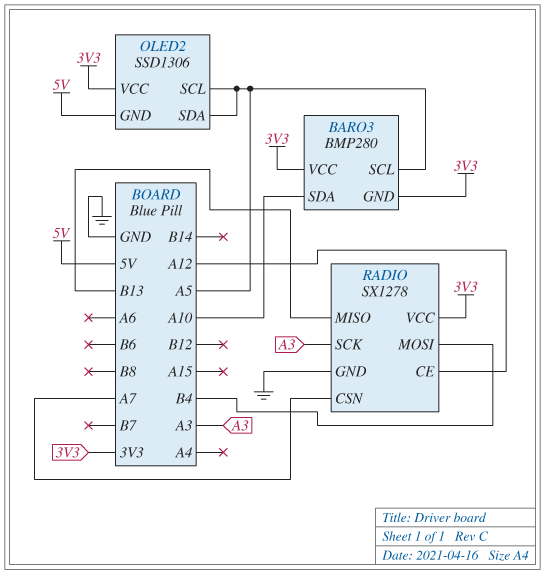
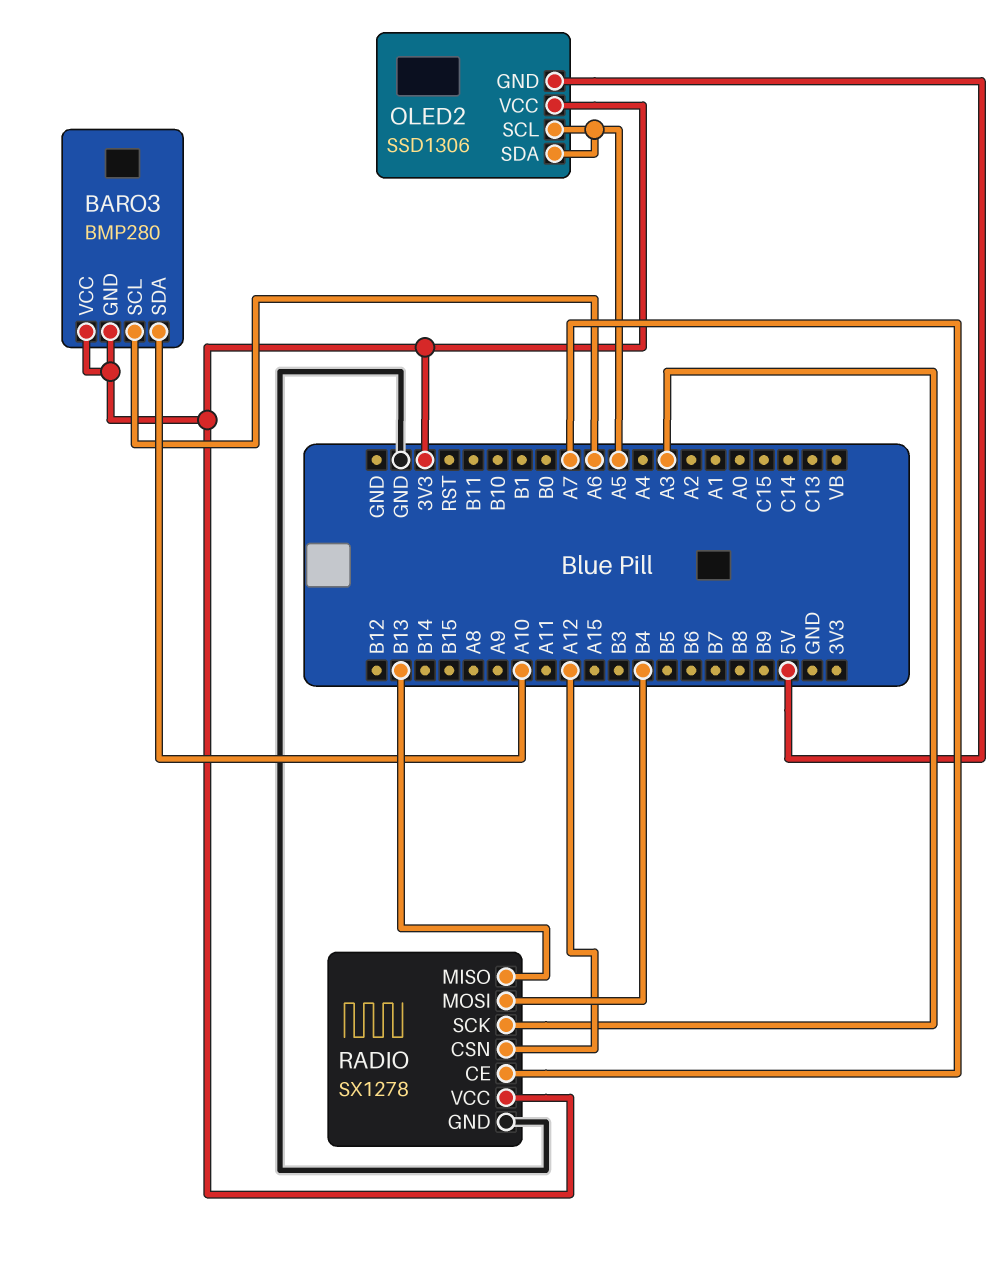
BARO3 pin SCL: A5 -> A6
RADIO pin CE: A12 -> A7
RADIO pin CSN: A7 -> A12

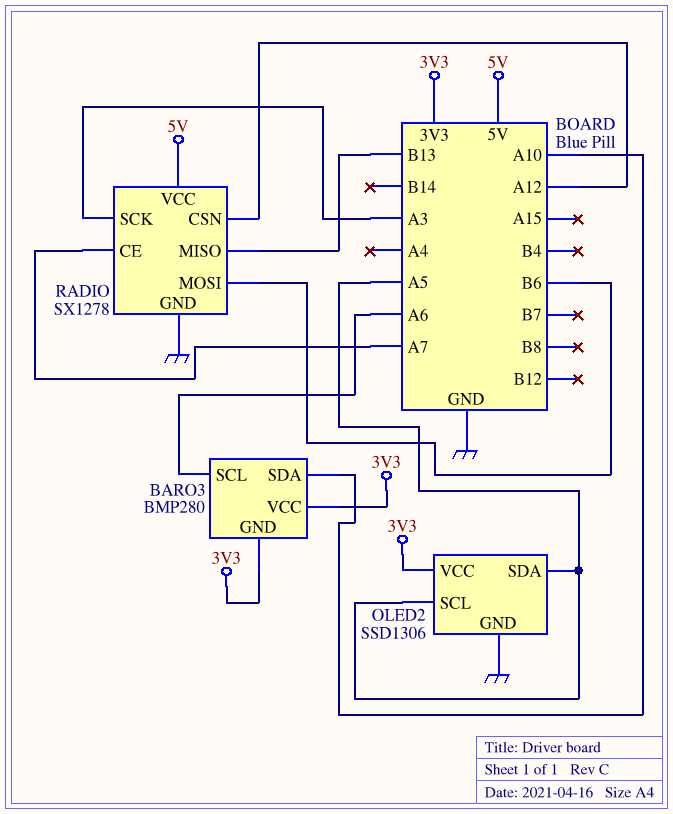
OLED2 pin GND: 5V -> GND
RADIO pin MOSI: B4 -> B6
RADIO pin VCC: 3V3 -> 5V

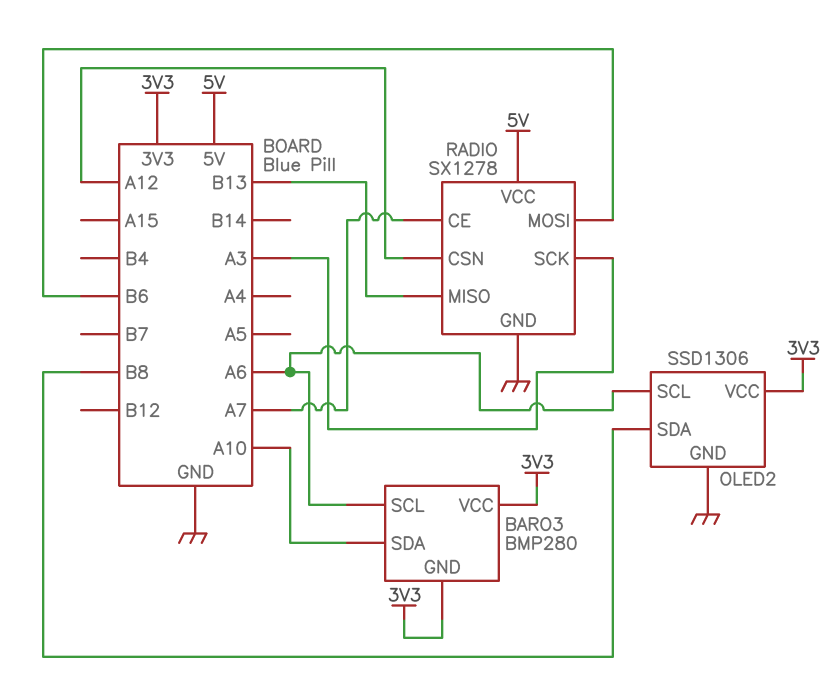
OLED2 pin SCL: A5 -> A6
OLED2 pin SDA: A5 -> B8

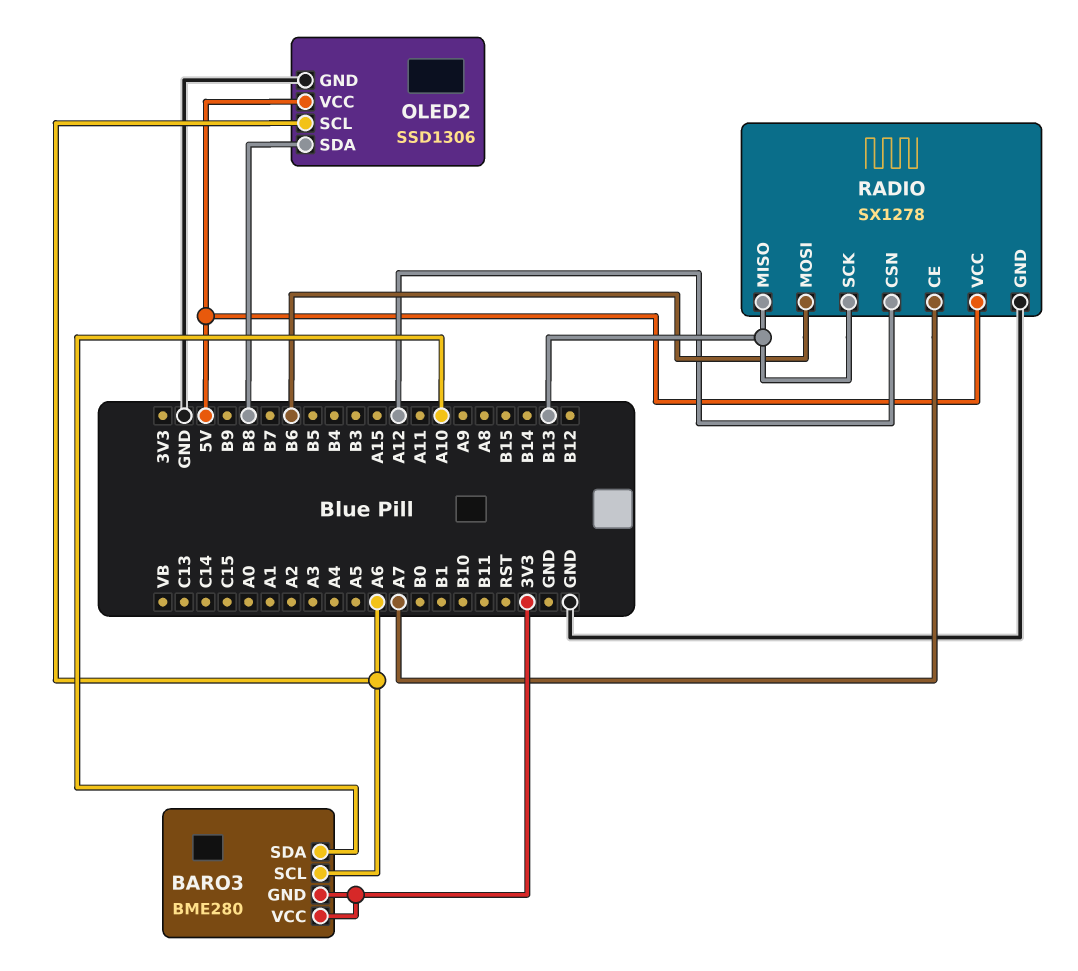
BARO3: BMP280 -> BME280
OLED2 pin VCC: 3V3 -> 5V
RADIO pin SCK: A3 -> B13

